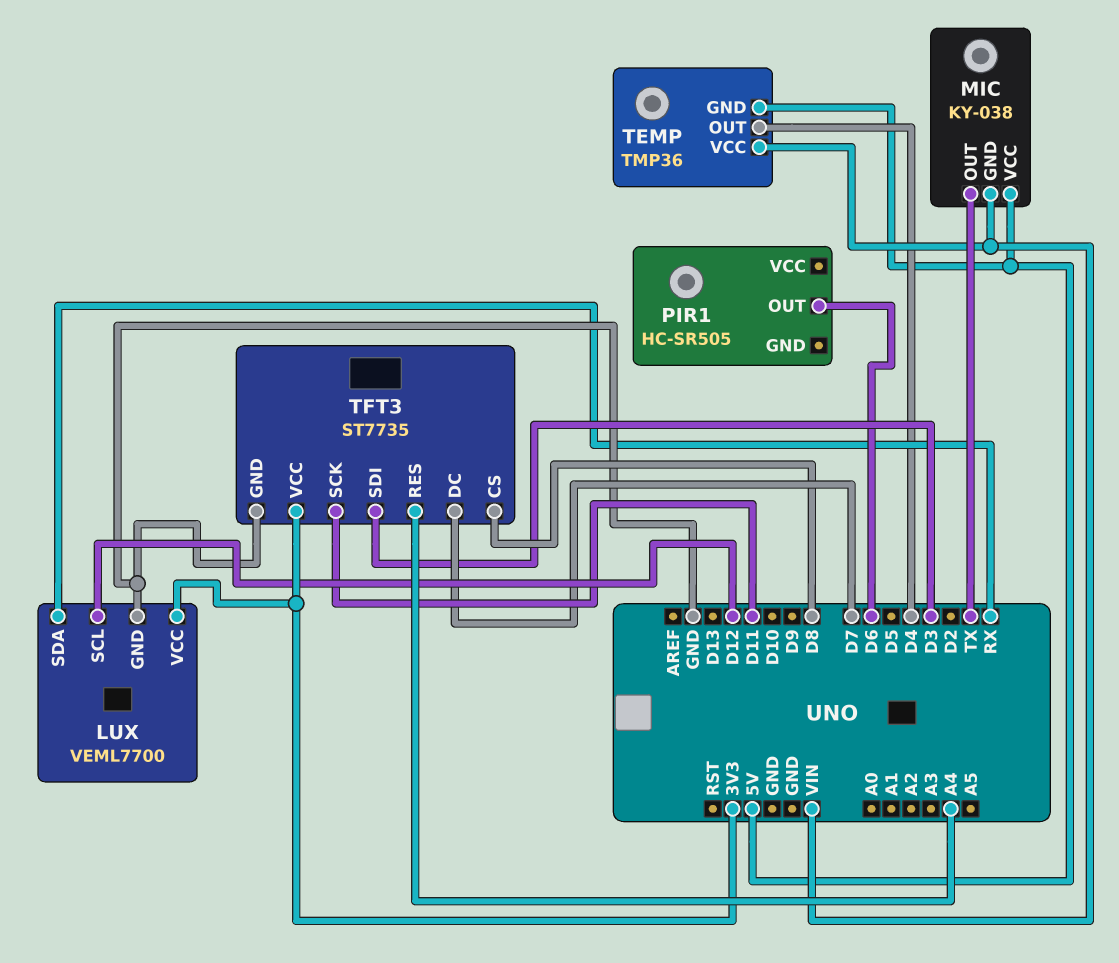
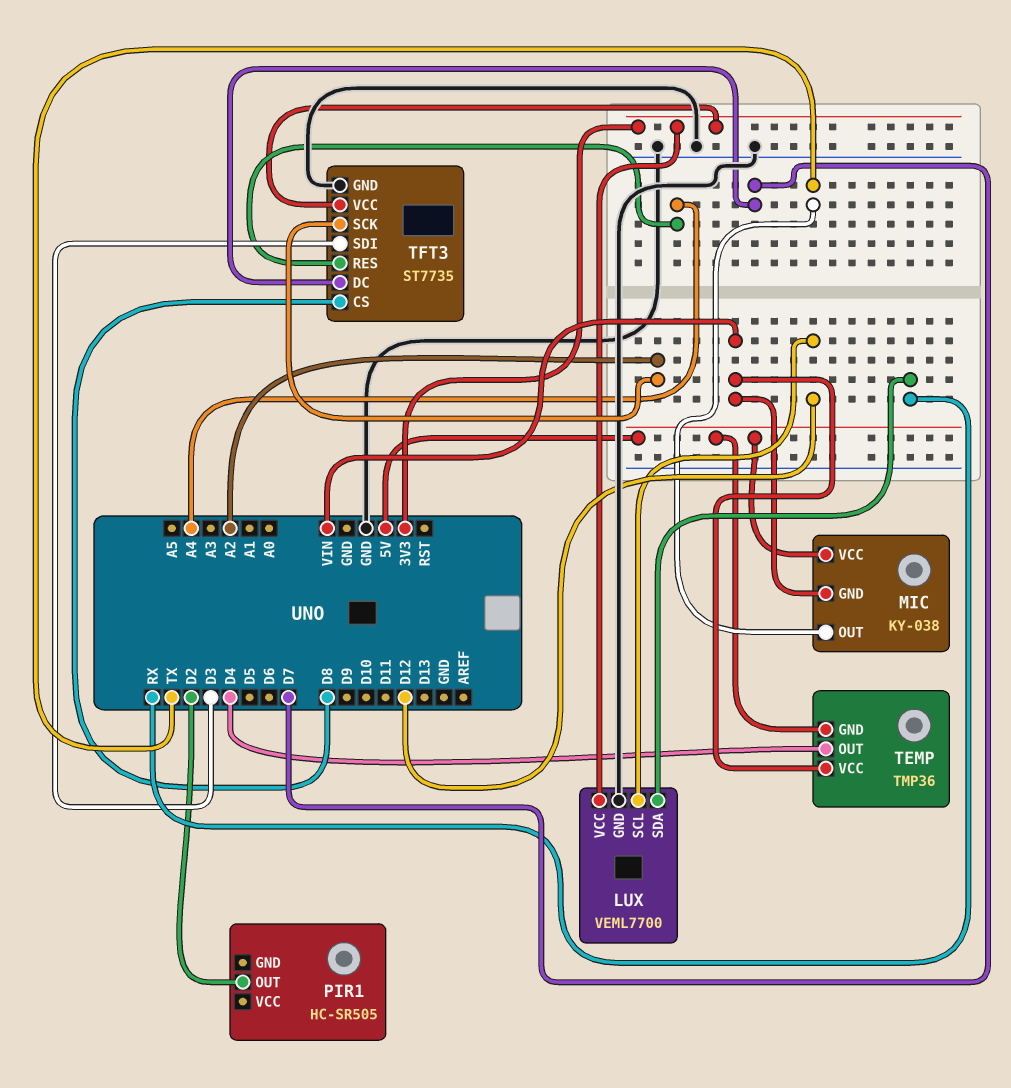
PIR1 pin OUT: D6 -> D2
TFT3 pin SCK: D11 -> A2

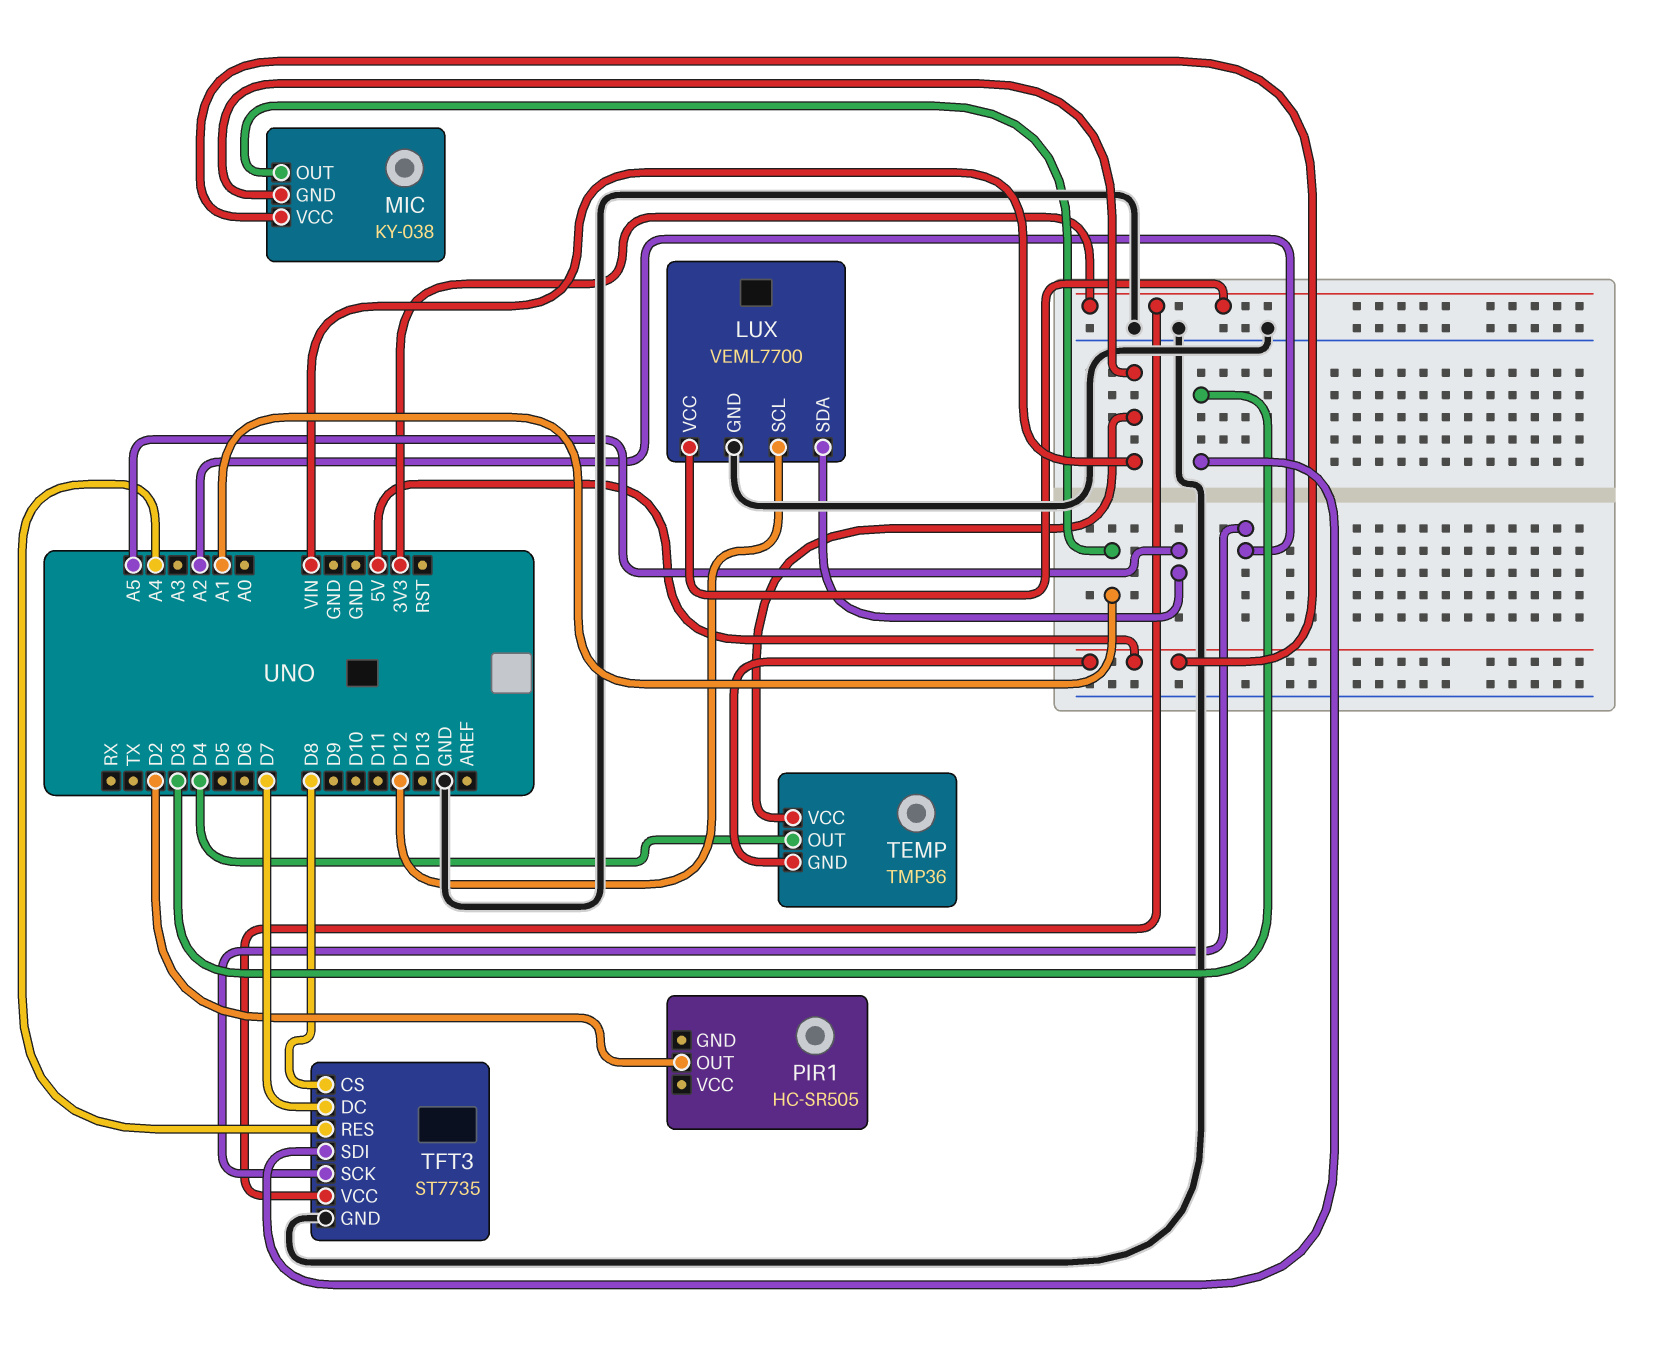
LUX pin SDA: RX -> A5
MIC pin OUT: TX -> A1

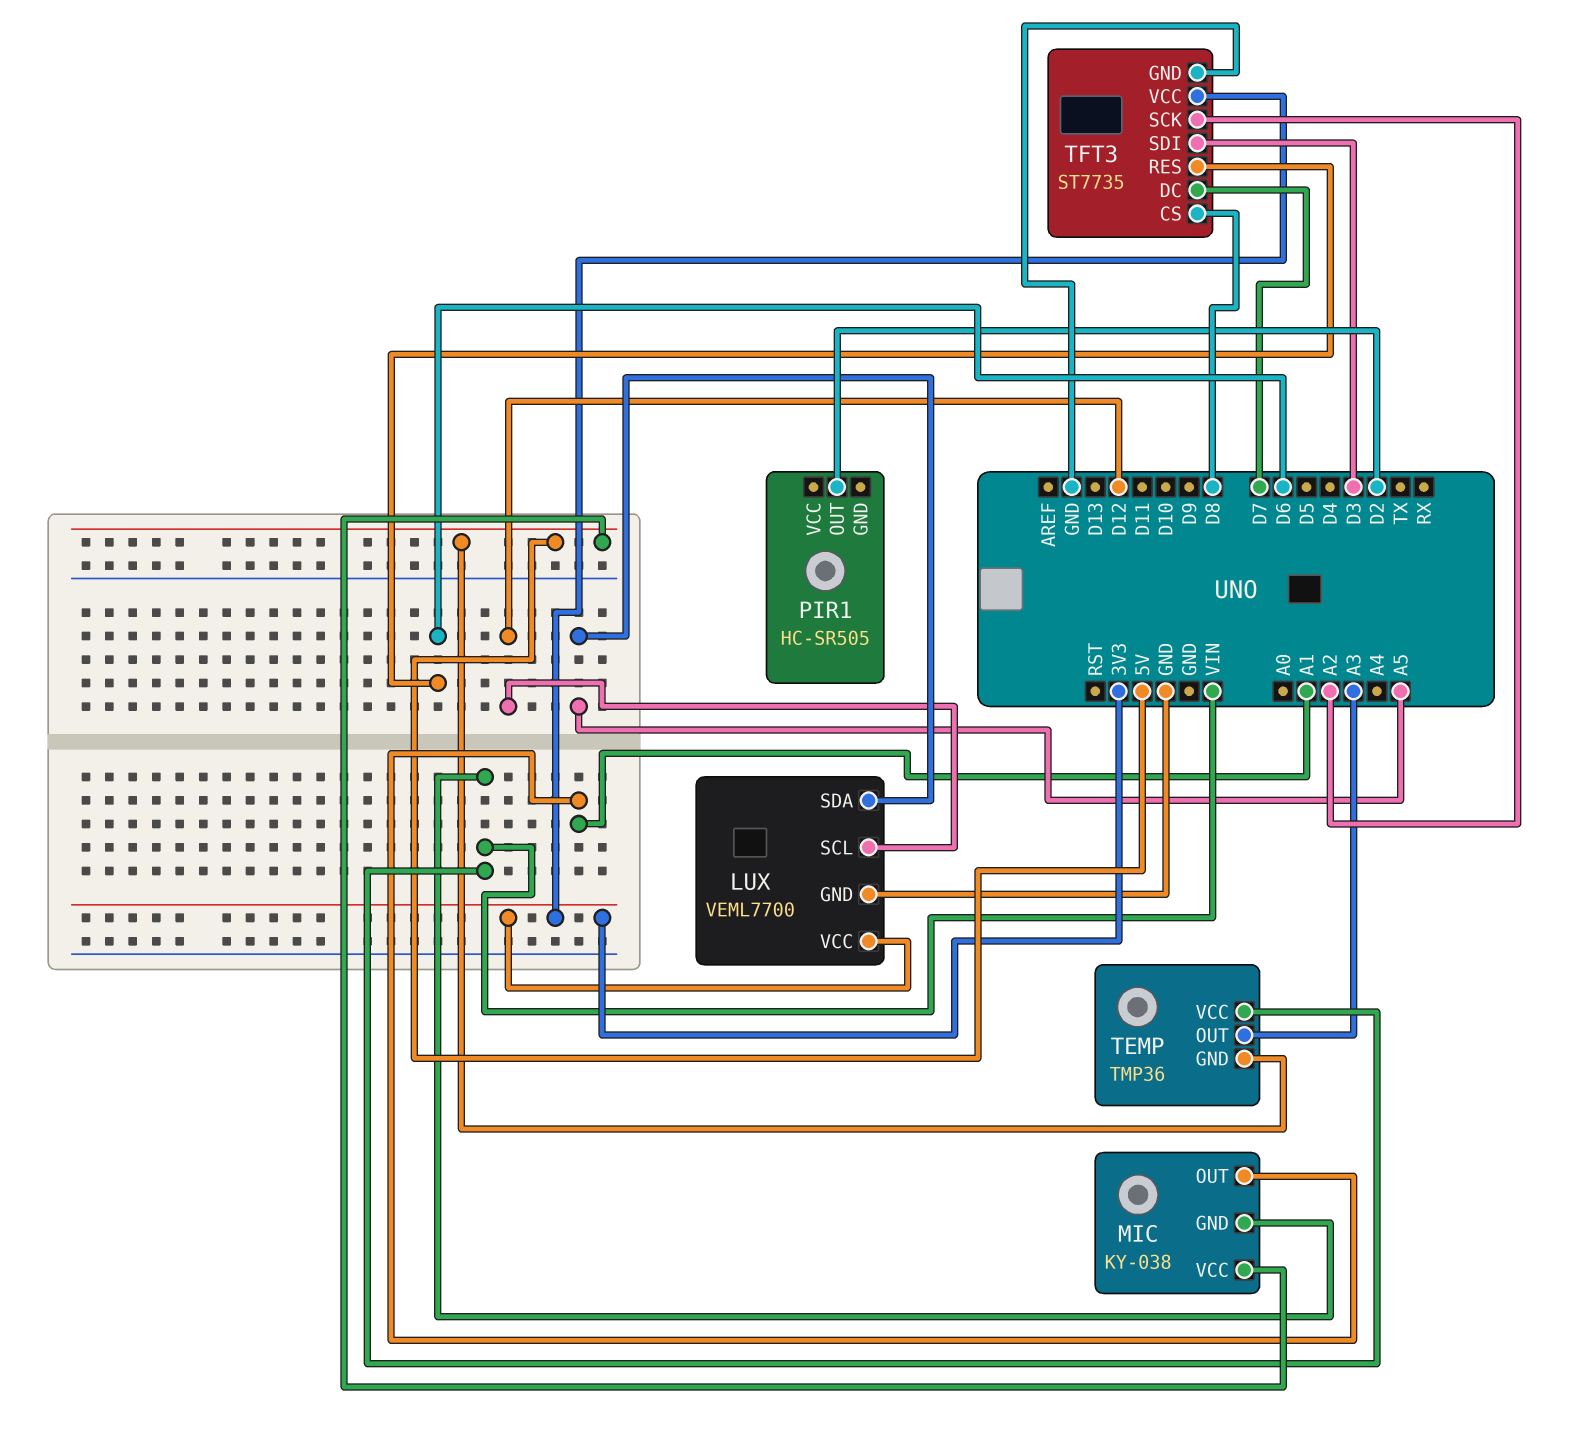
TEMP pin OUT: D4 -> A3
TFT3 pin RES: A4 -> D6

